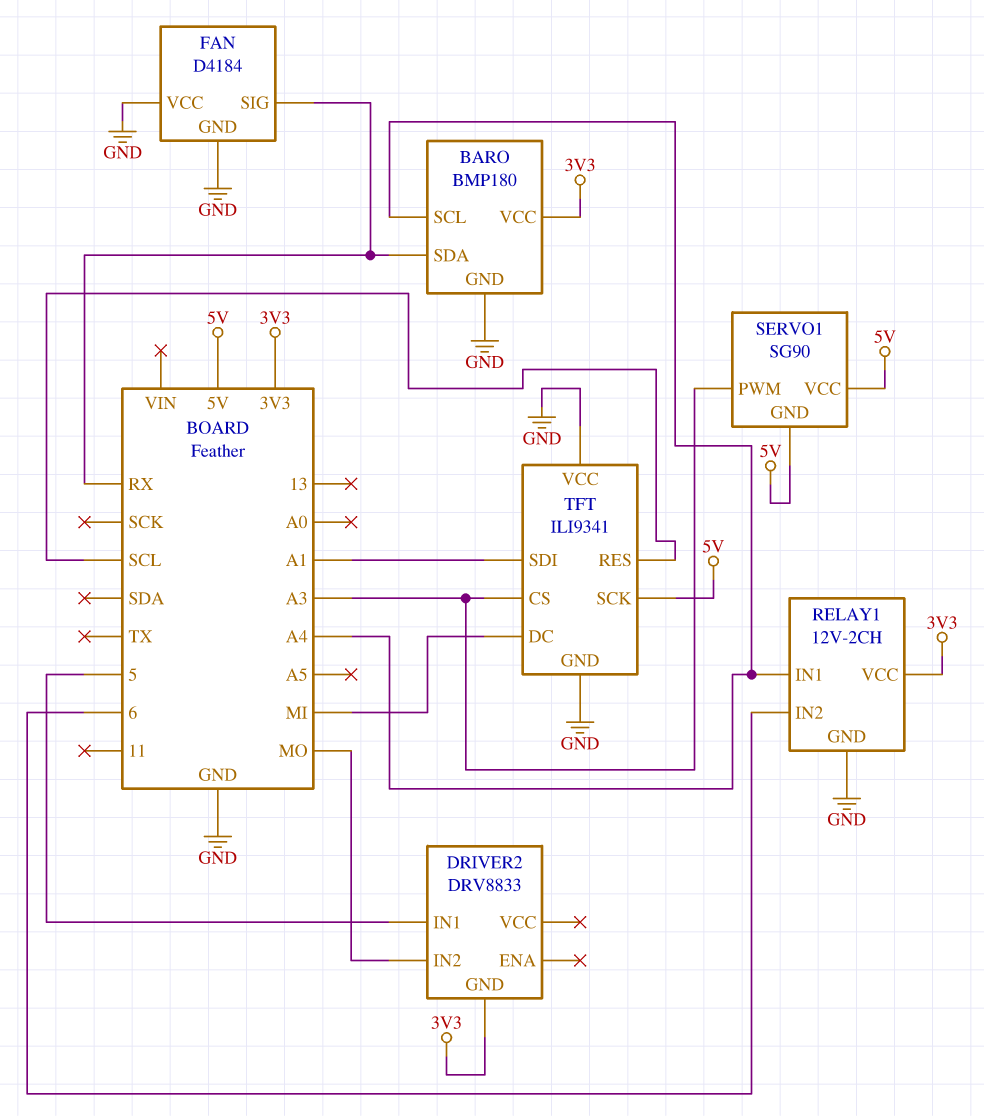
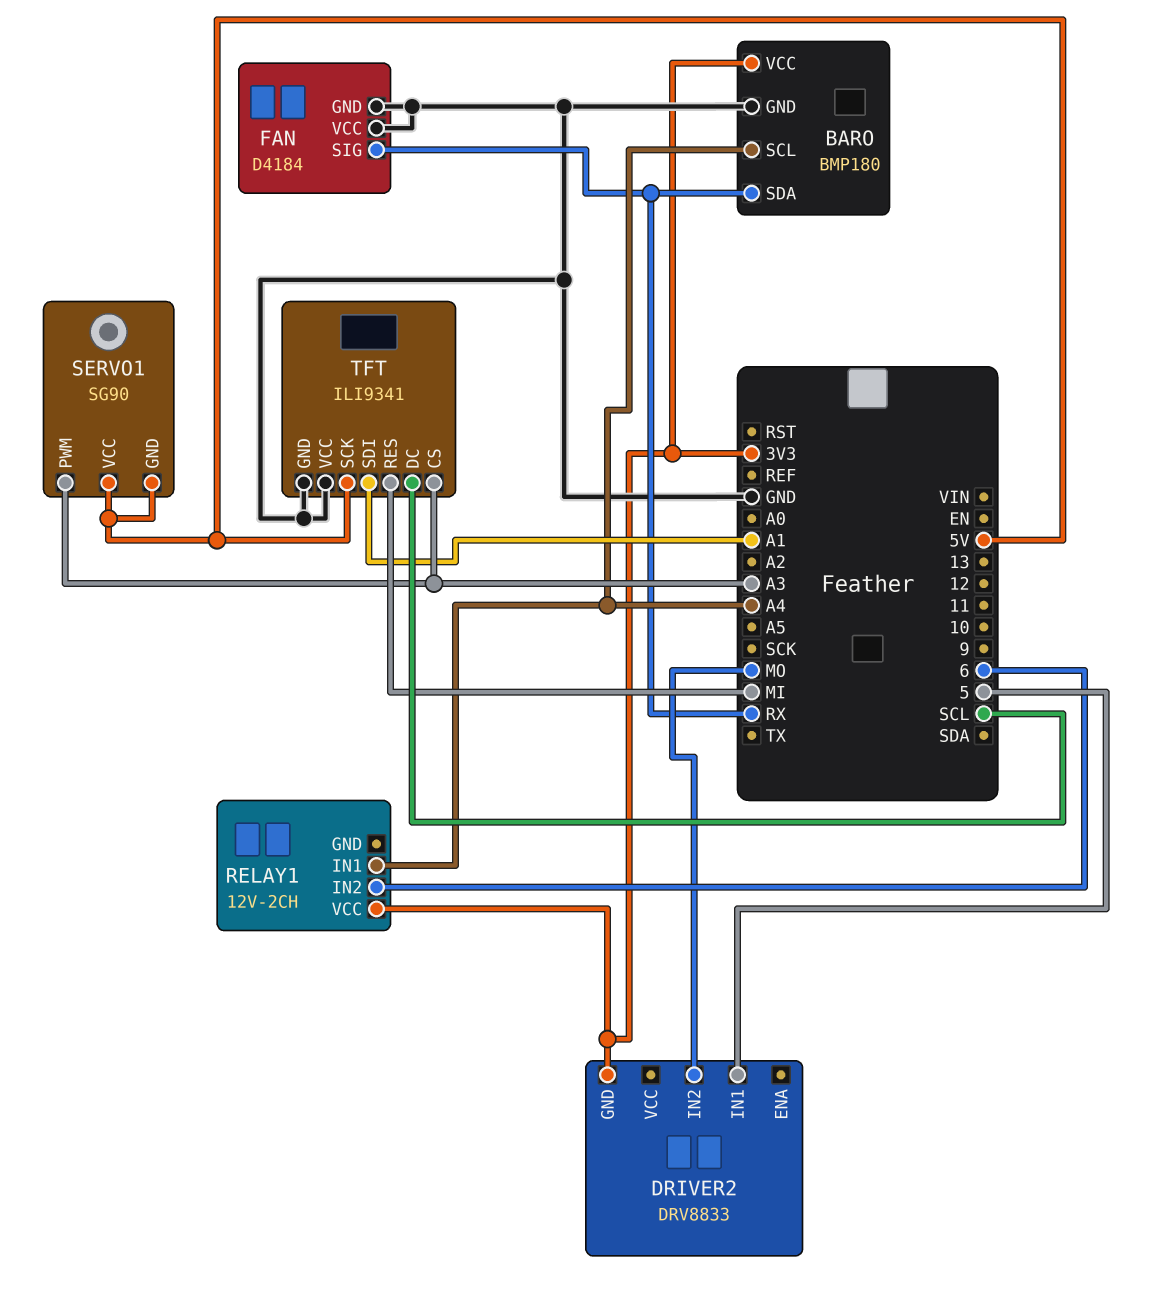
RELAY1 pin GND: GND -> none
TFT pin DC: MI -> SCL
TFT pin RES: SCL -> MI

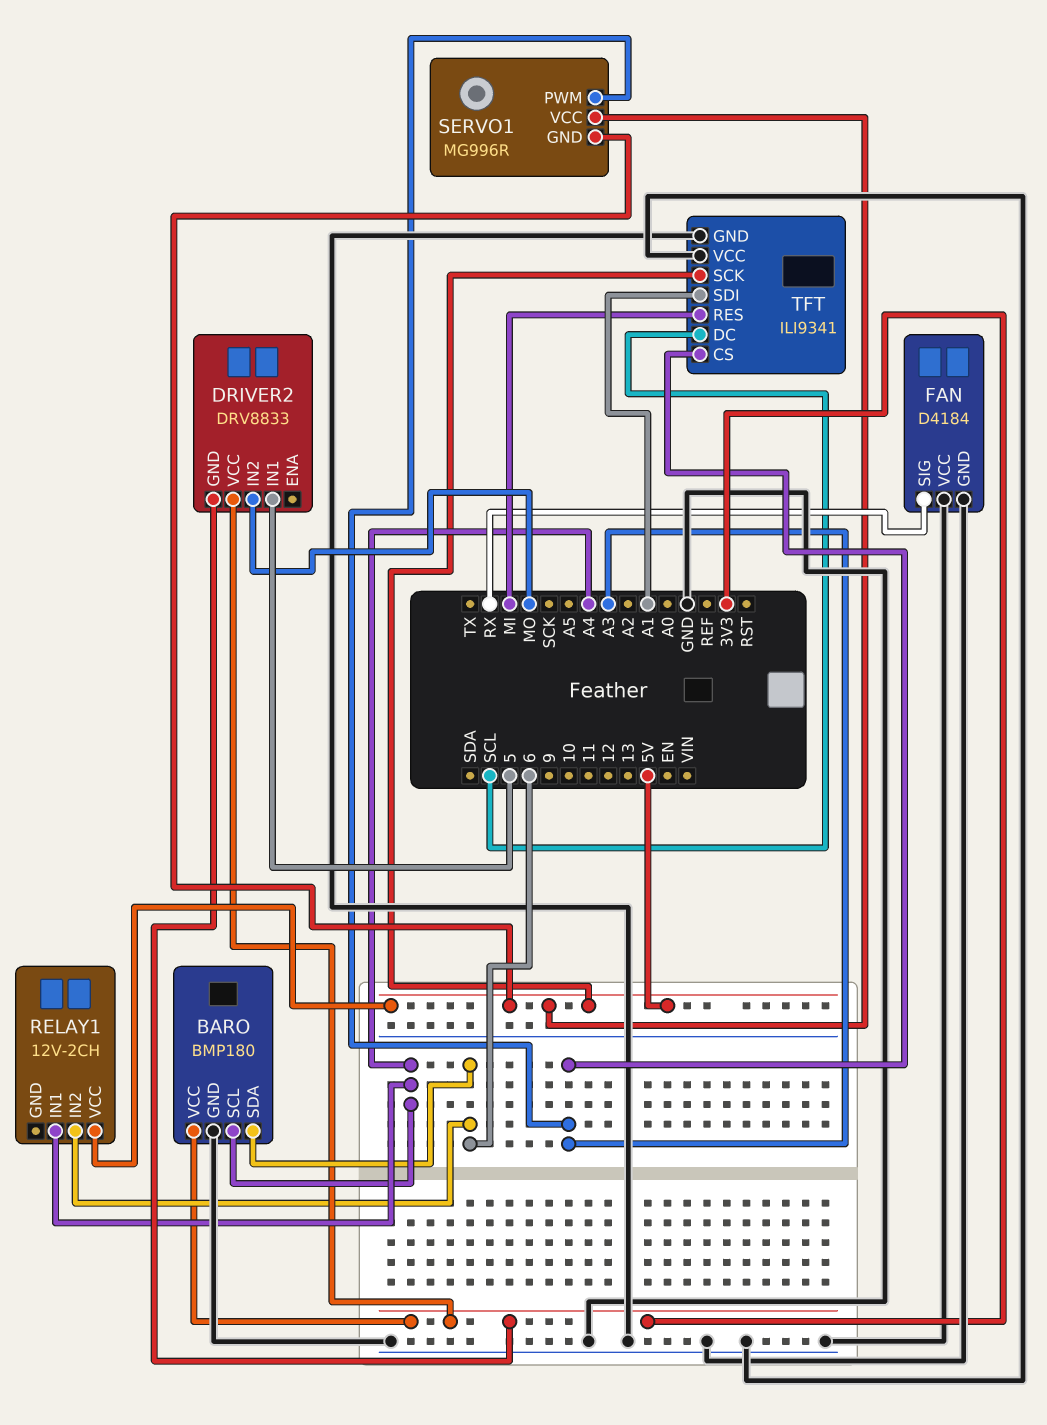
BARO pin SDA: RX -> 6
DRIVER2 pin VCC: none -> 3V3
RELAY1 pin VCC: 3V3 -> 5V
SERVO1: SG90 -> MG996R

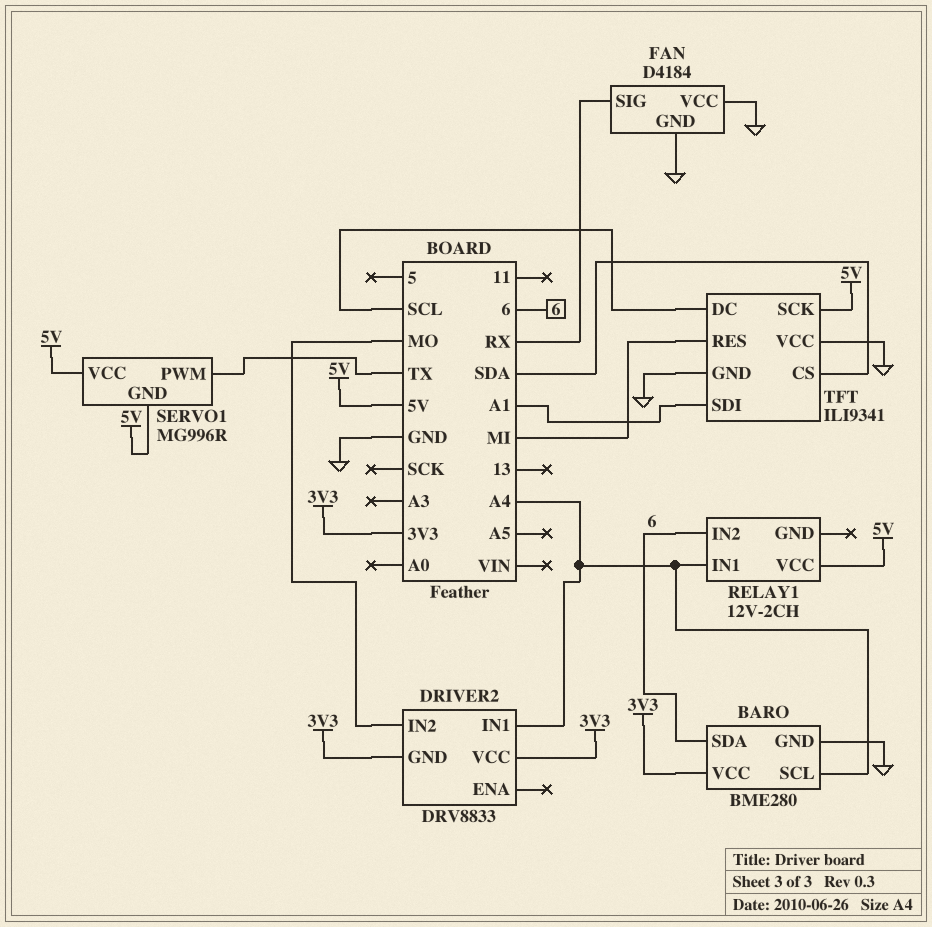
BARO: BMP180 -> BME280
DRIVER2 pin IN1: 5 -> A4
SERVO1 pin PWM: A3 -> TX
TFT pin CS: A3 -> SDA

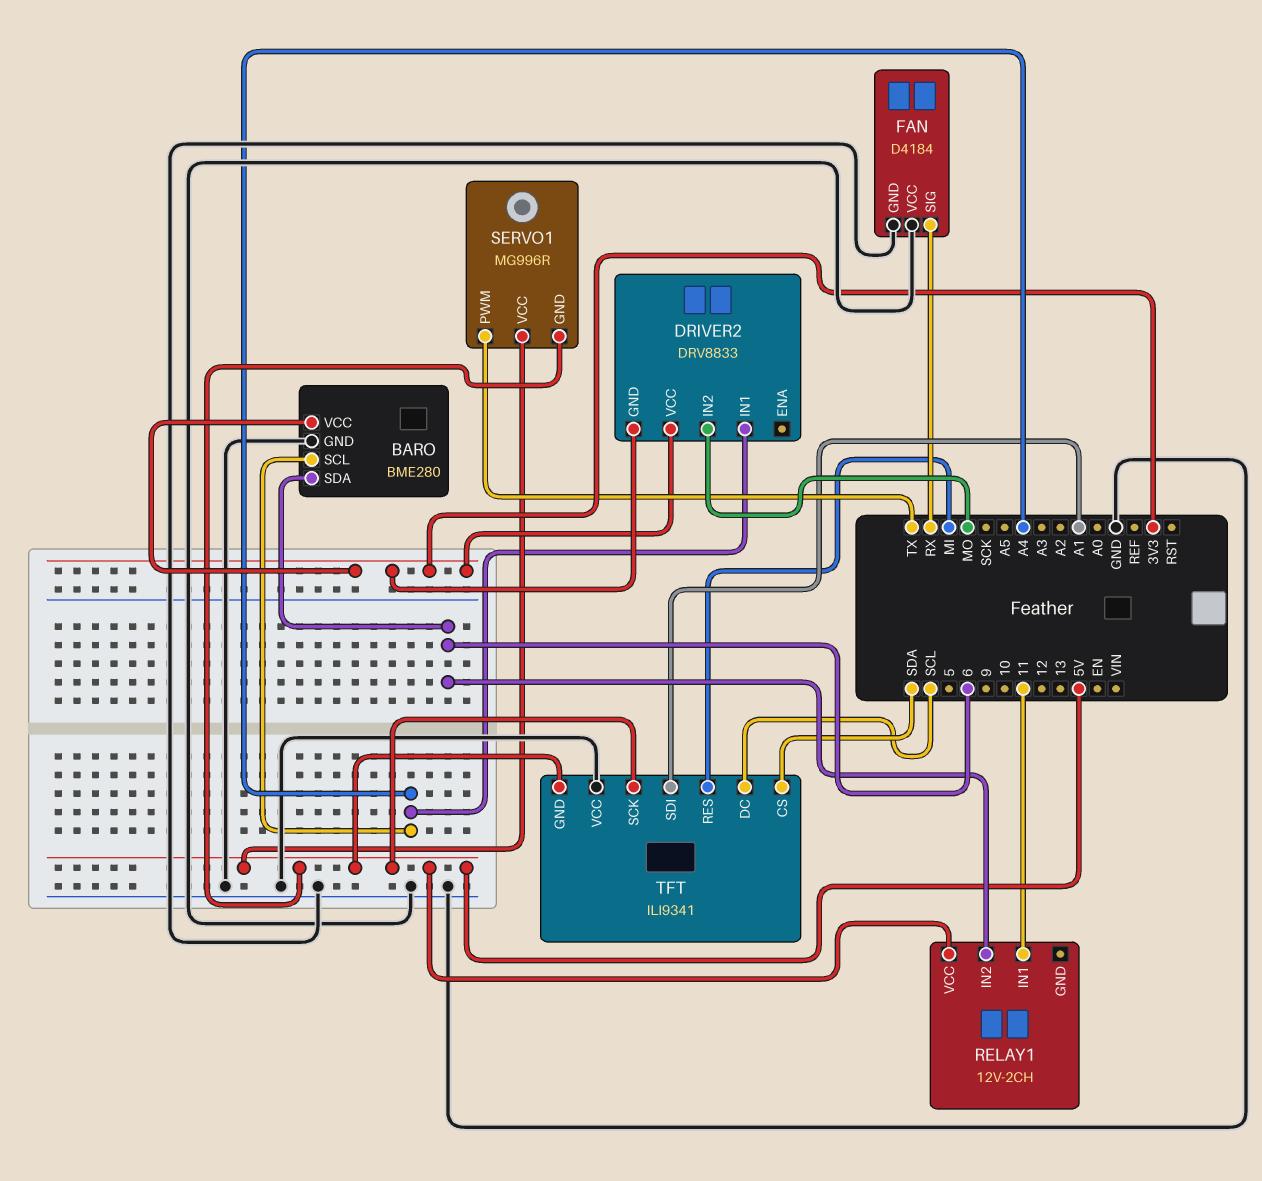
RELAY1 pin IN1: A4 -> 11
TFT pin GND: GND -> 5V

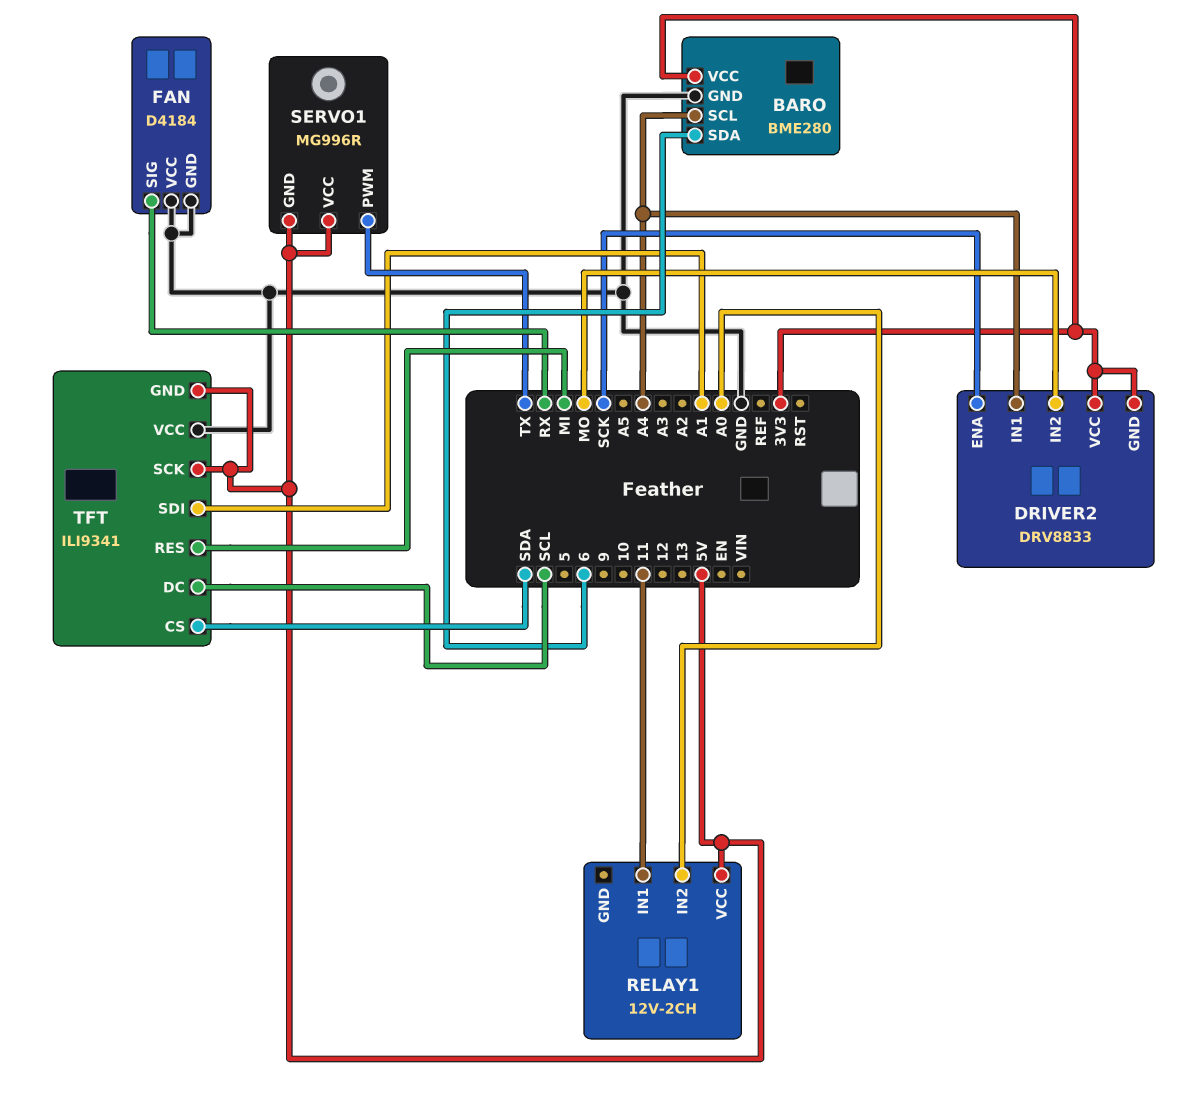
DRIVER2 pin ENA: none -> SCK
RELAY1 pin IN2: 6 -> A0

